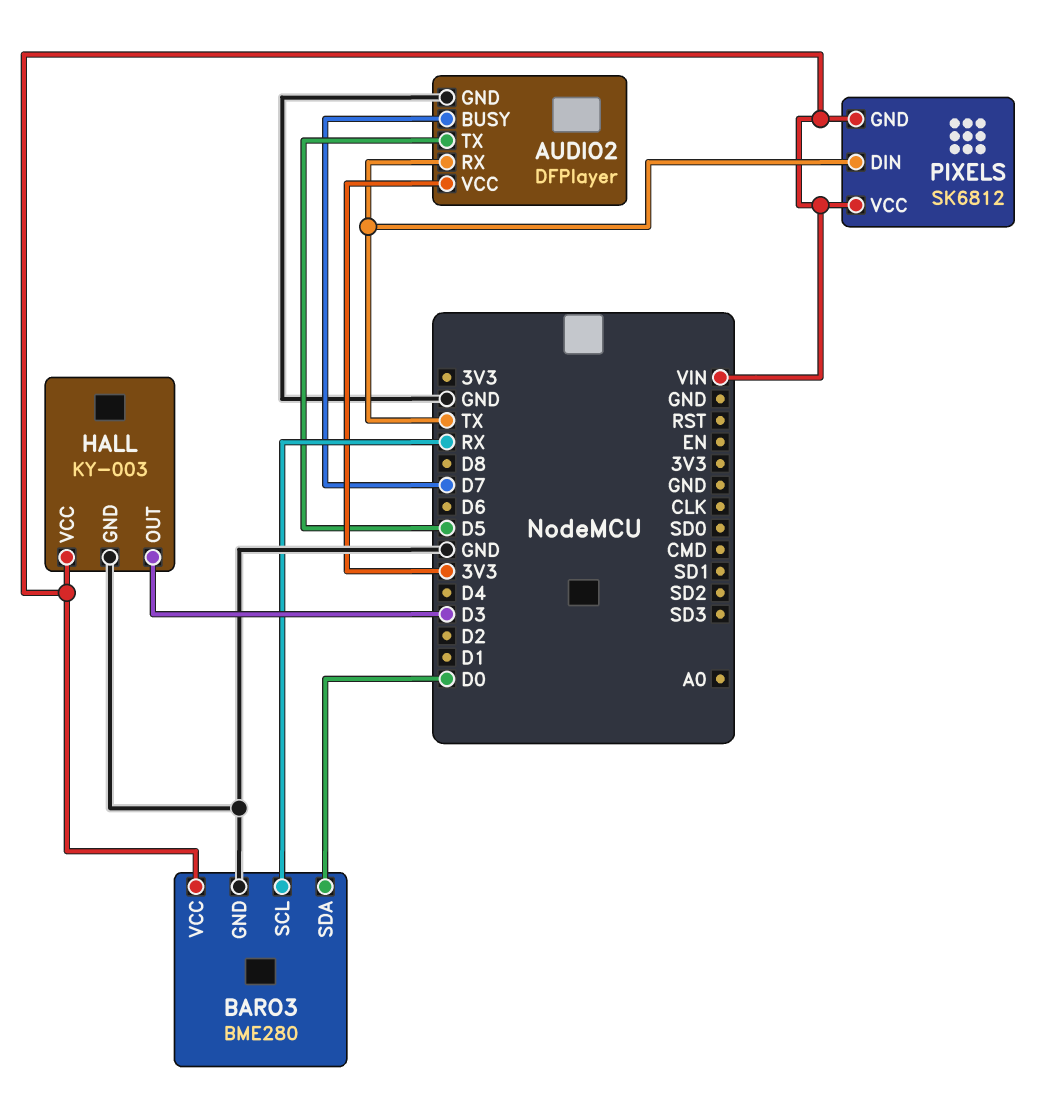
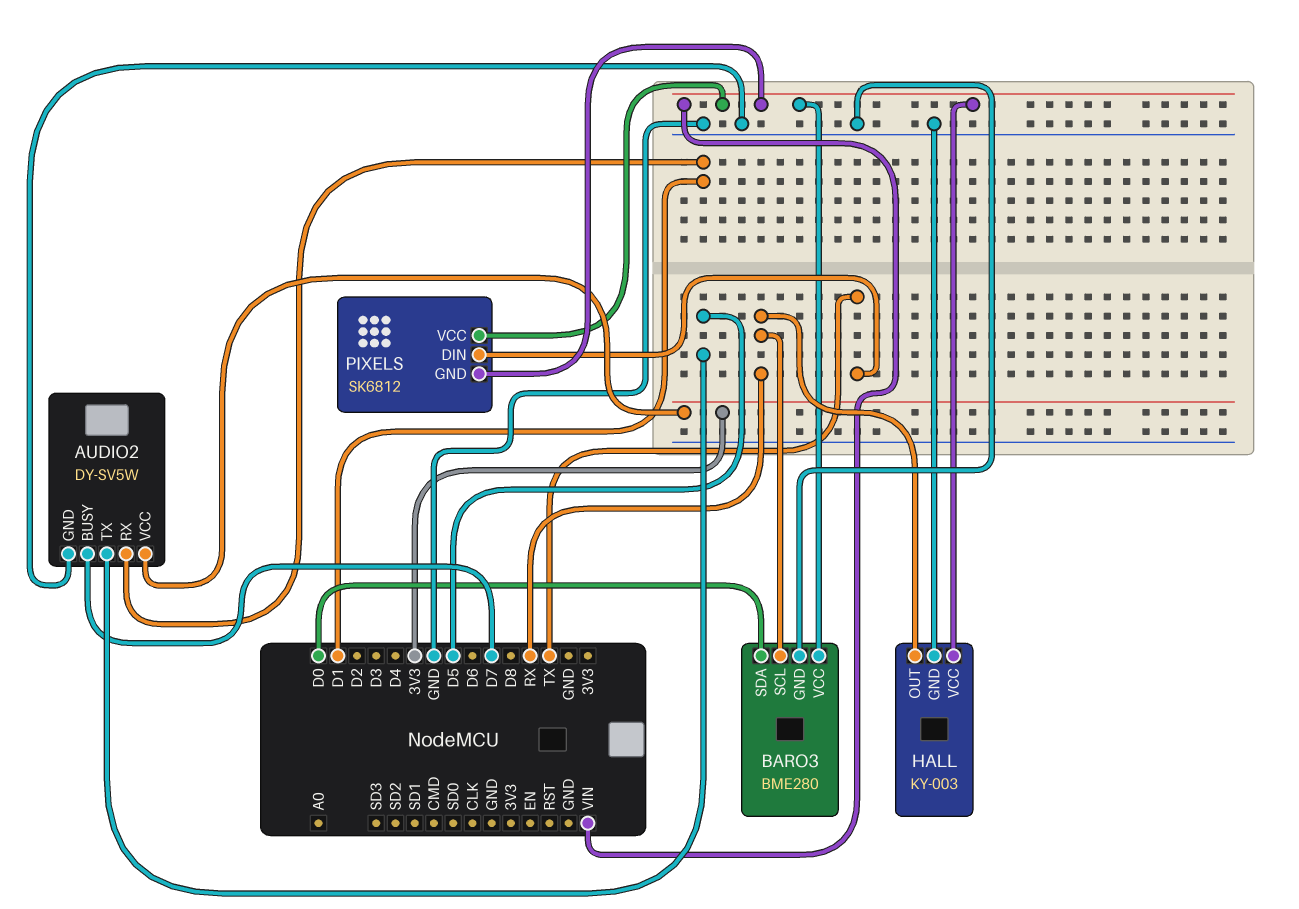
AUDIO2: DFPlayer -> DY-SV5W
AUDIO2 pin RX: TX -> D1
HALL pin OUT: D3 -> RX

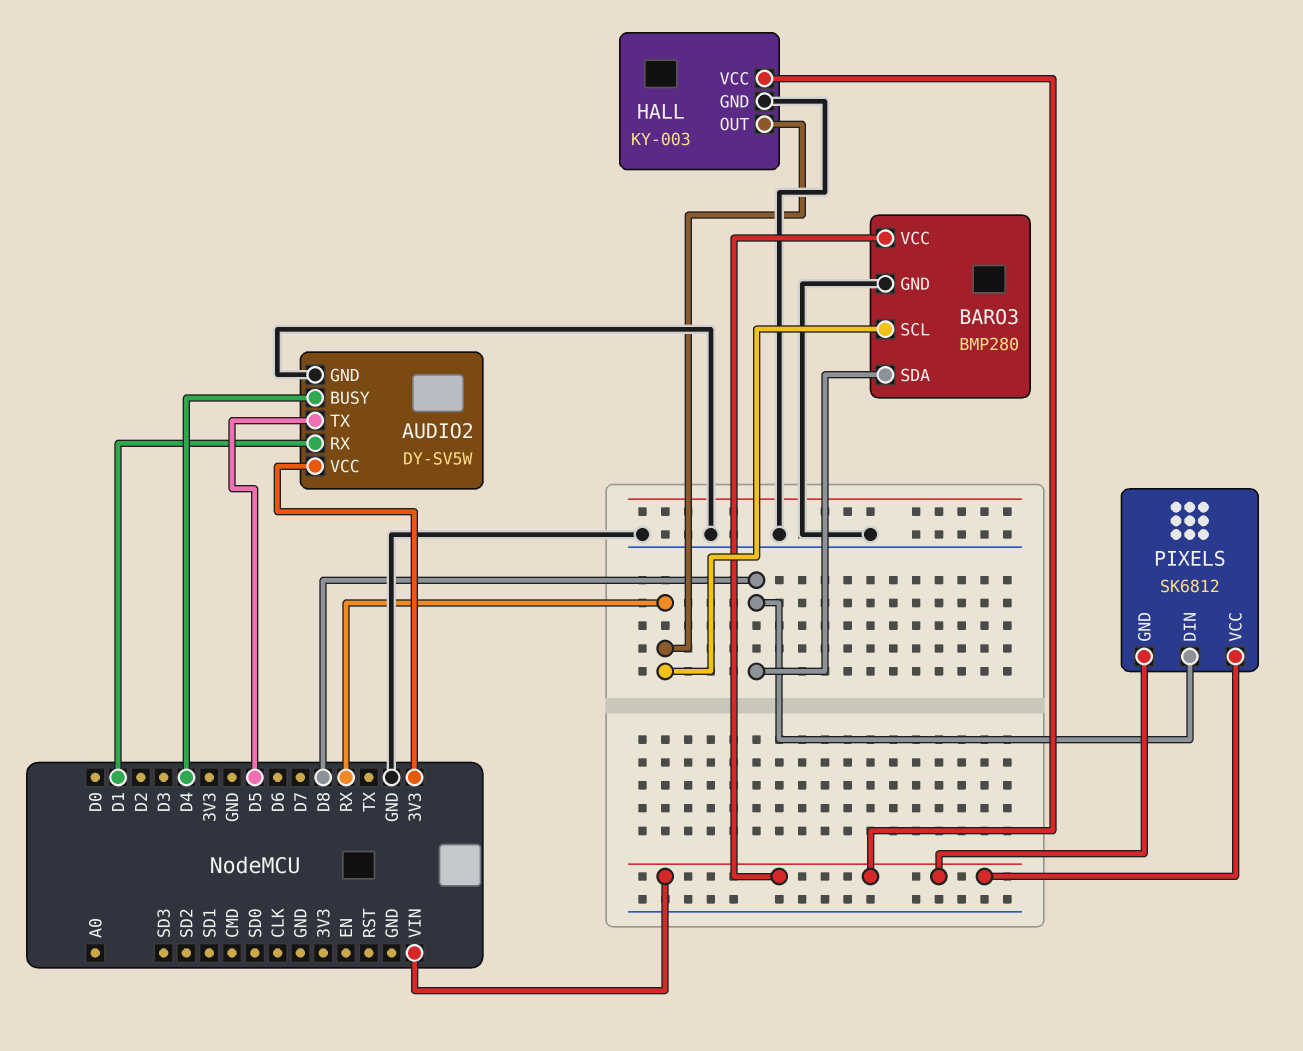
AUDIO2 pin BUSY: D7 -> D4
BARO3: BME280 -> BMP280
BARO3 pin SDA: D0 -> D8
PIXELS pin DIN: TX -> D8

